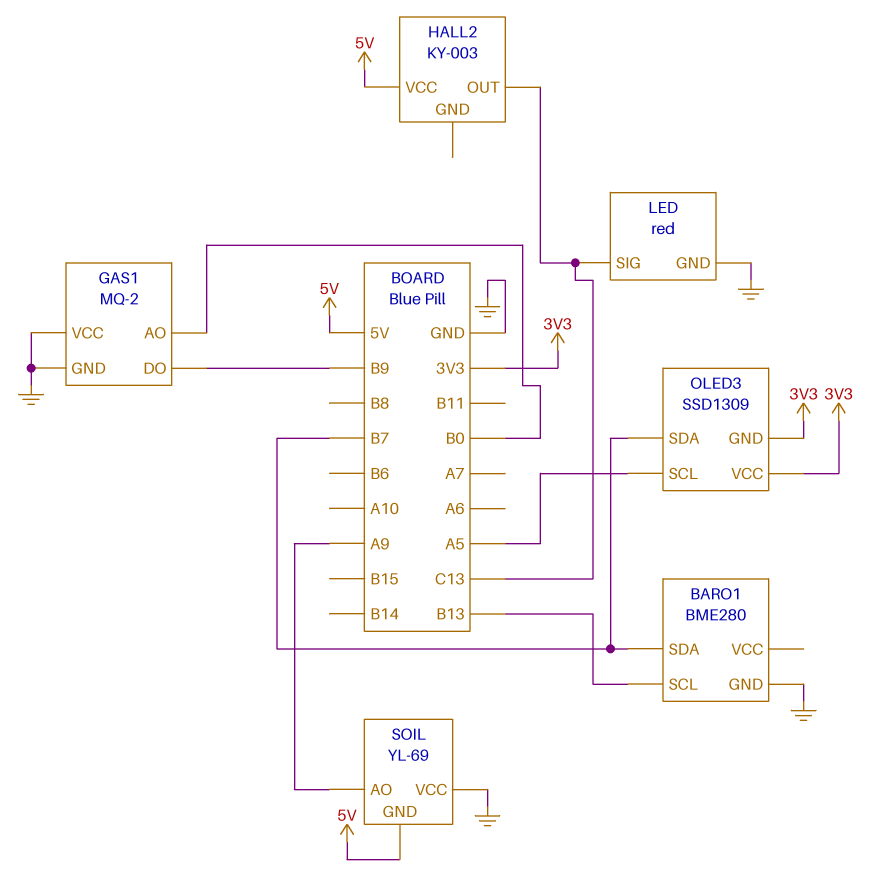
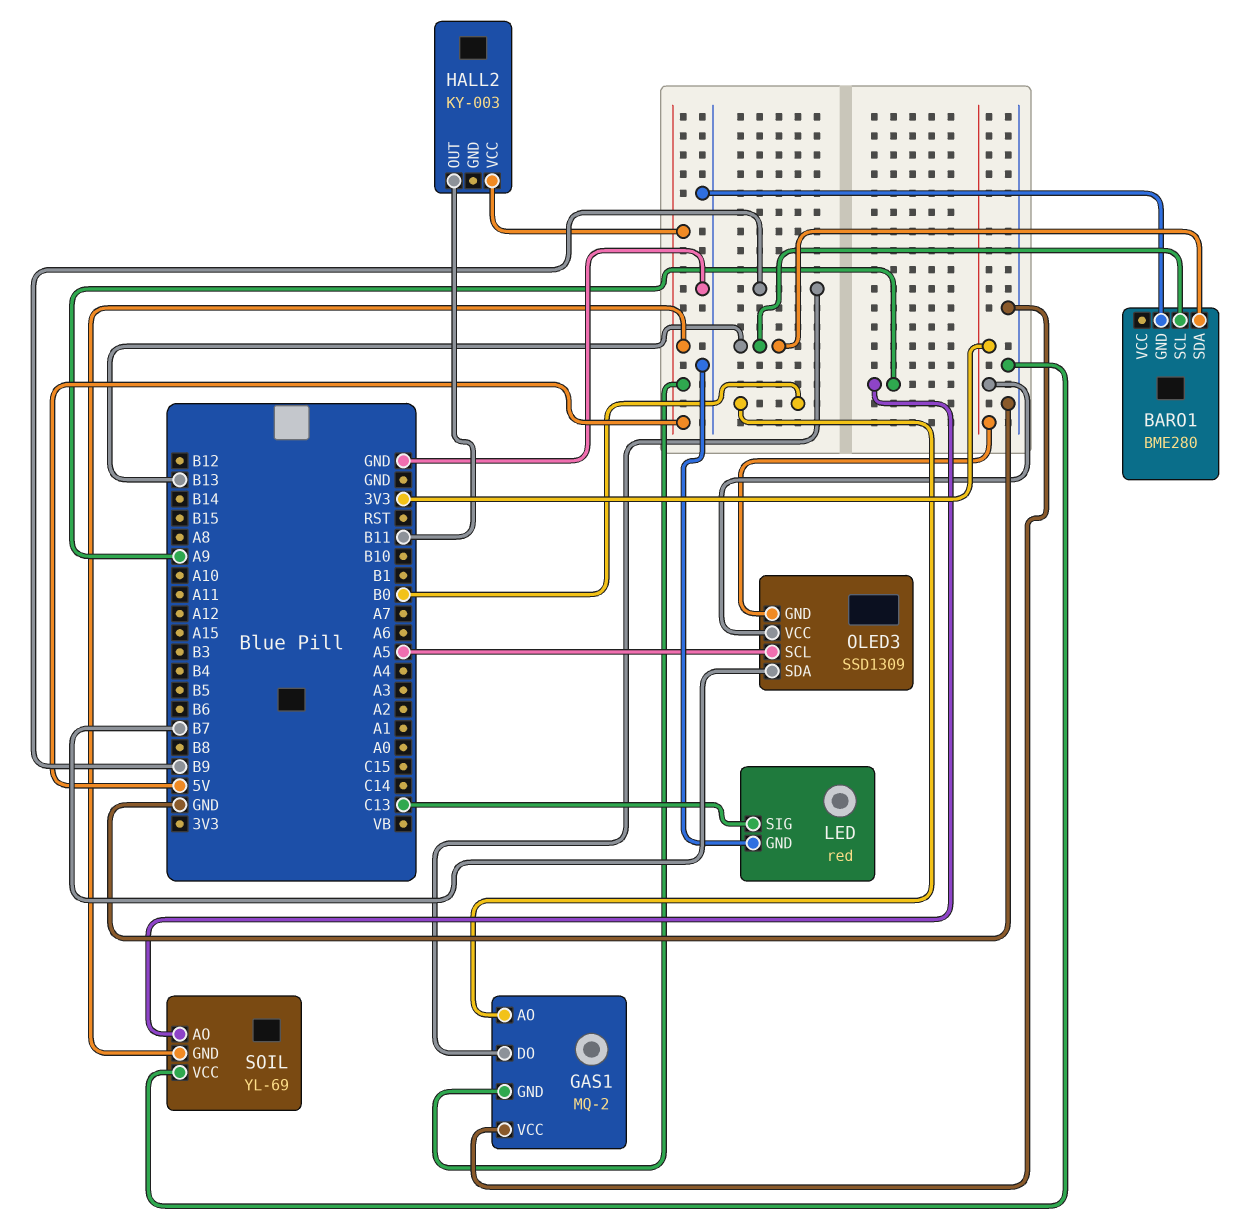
BARO1 pin SDA: B7 -> B13
GAS1 pin GND: GND -> 5V
HALL2 pin OUT: C13 -> B11

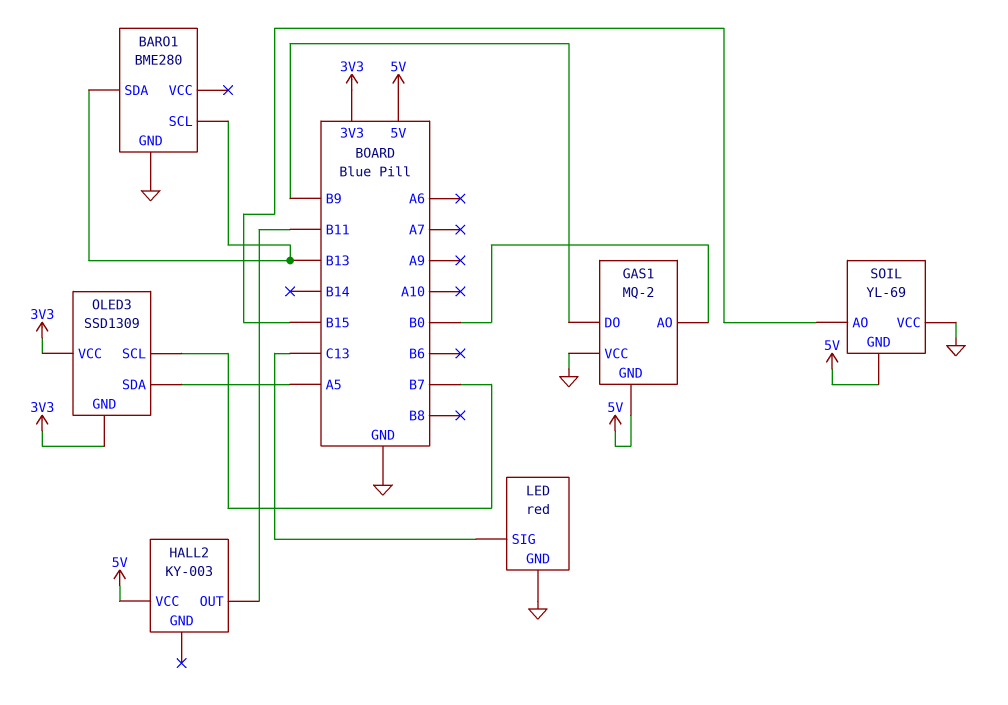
OLED3 pin SCL: A5 -> B7
OLED3 pin SDA: B7 -> A5
SOIL pin AO: A9 -> B15

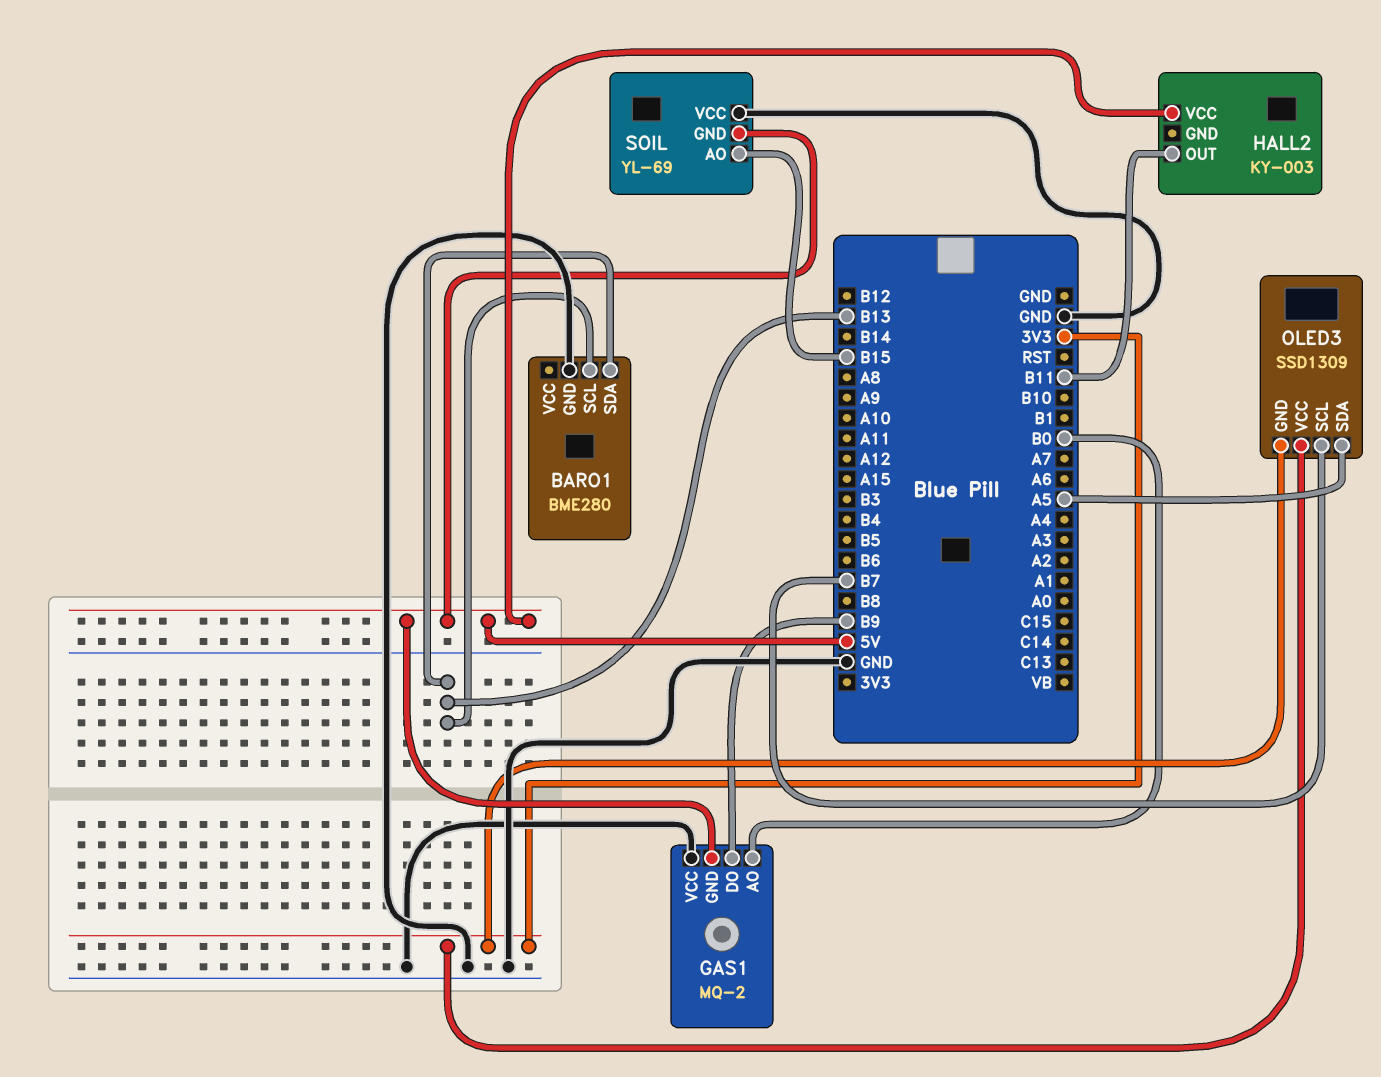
LED: red -> none
LED pin GND: GND -> none
LED pin SIG: C13 -> none

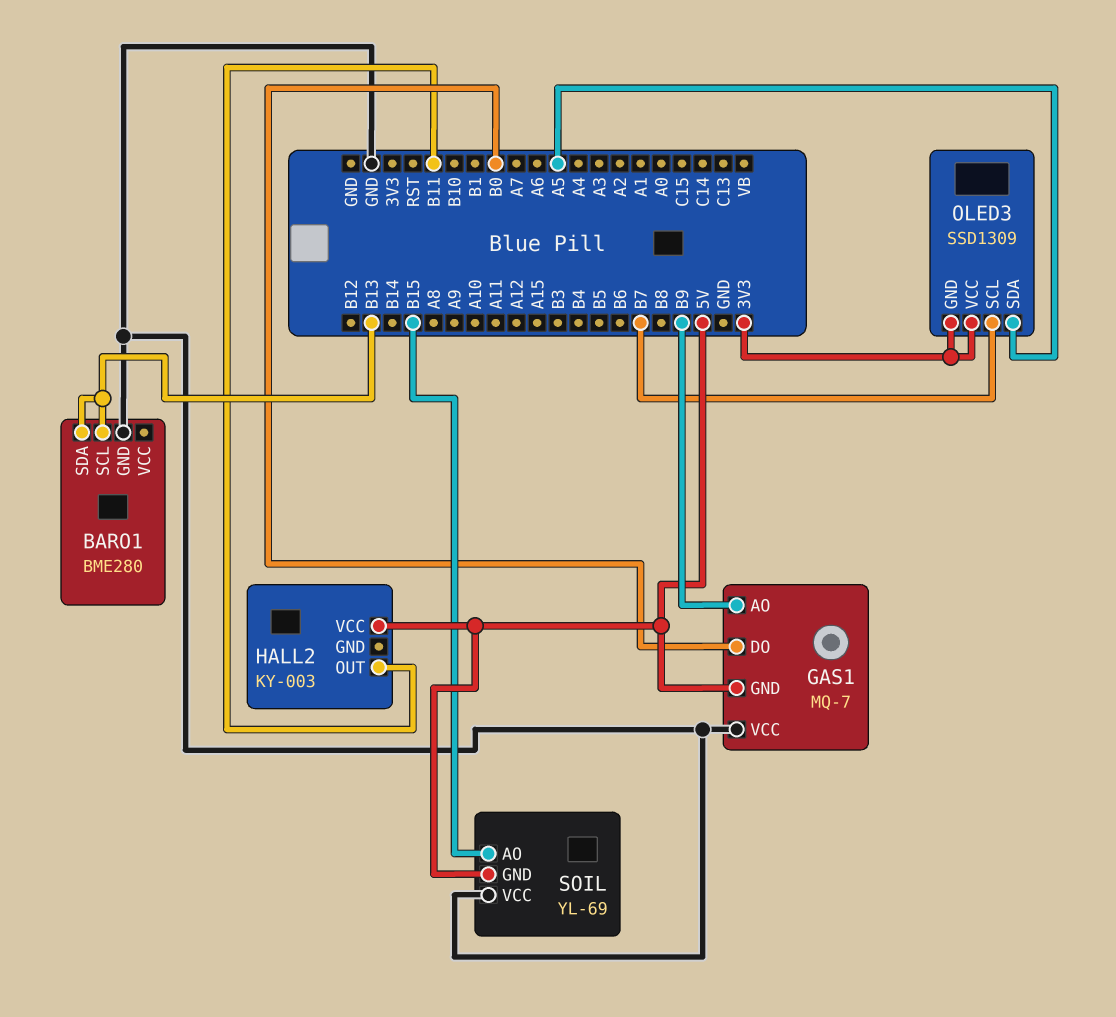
GAS1: MQ-2 -> MQ-7
GAS1 pin AO: B0 -> B9
GAS1 pin DO: B9 -> B0

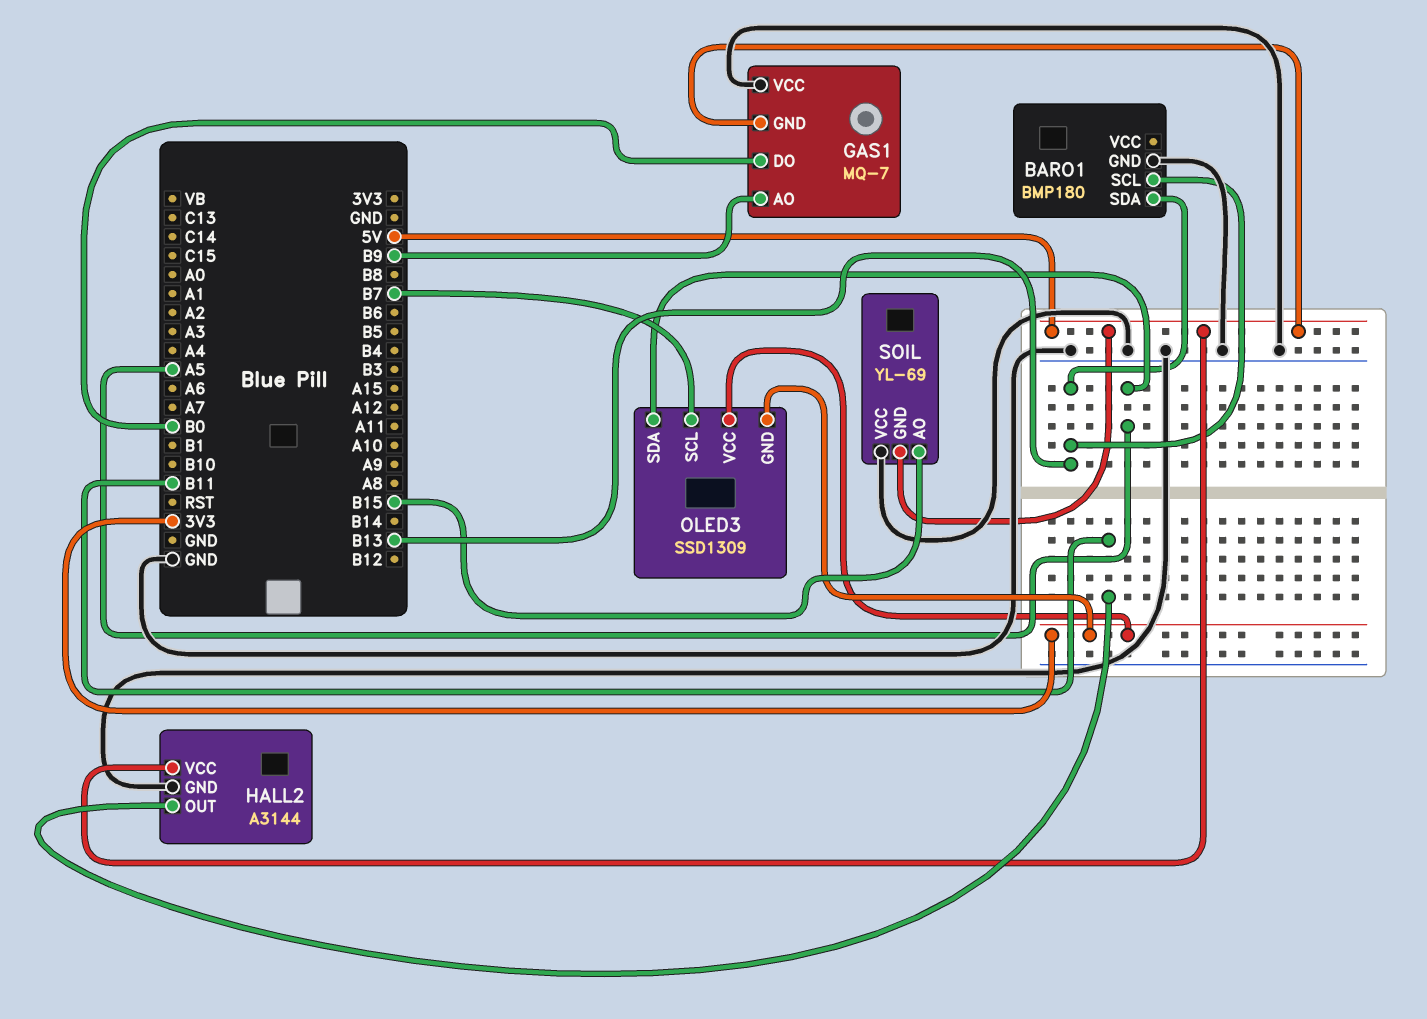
BARO1: BME280 -> BMP180
HALL2: KY-003 -> A3144
HALL2 pin GND: none -> GND

